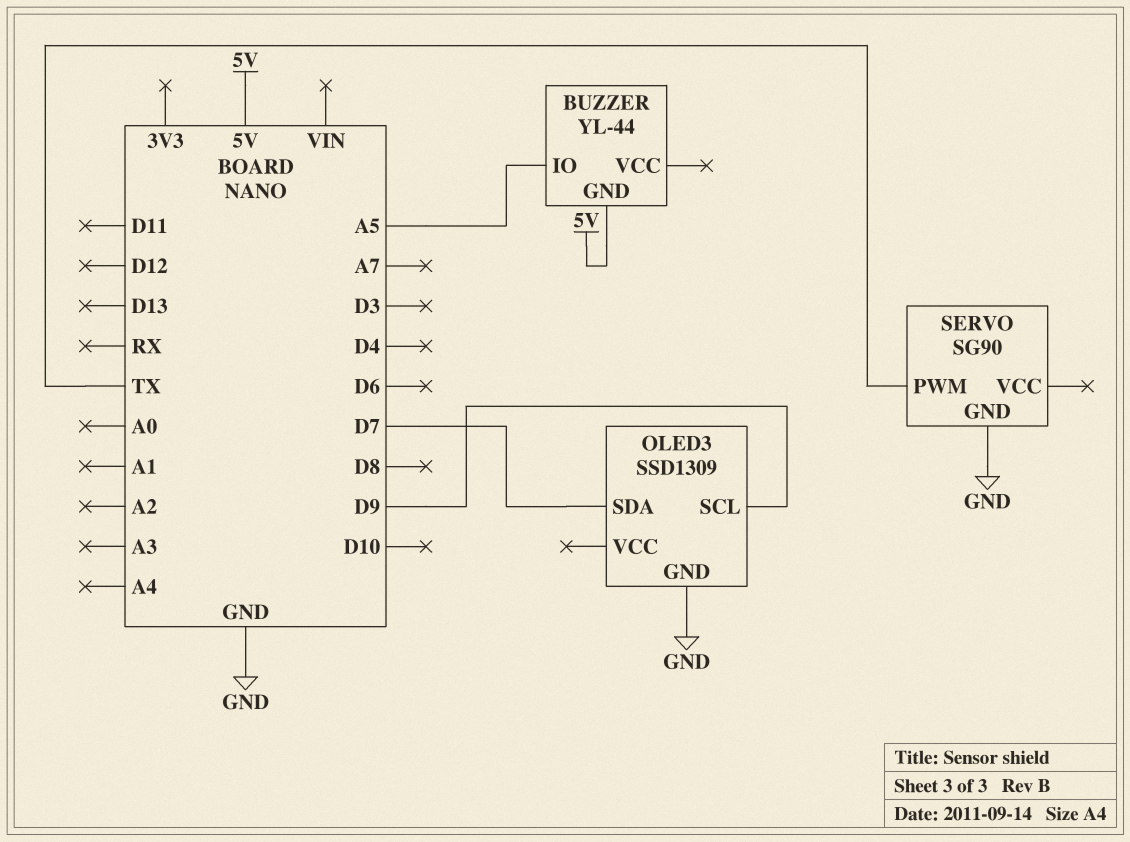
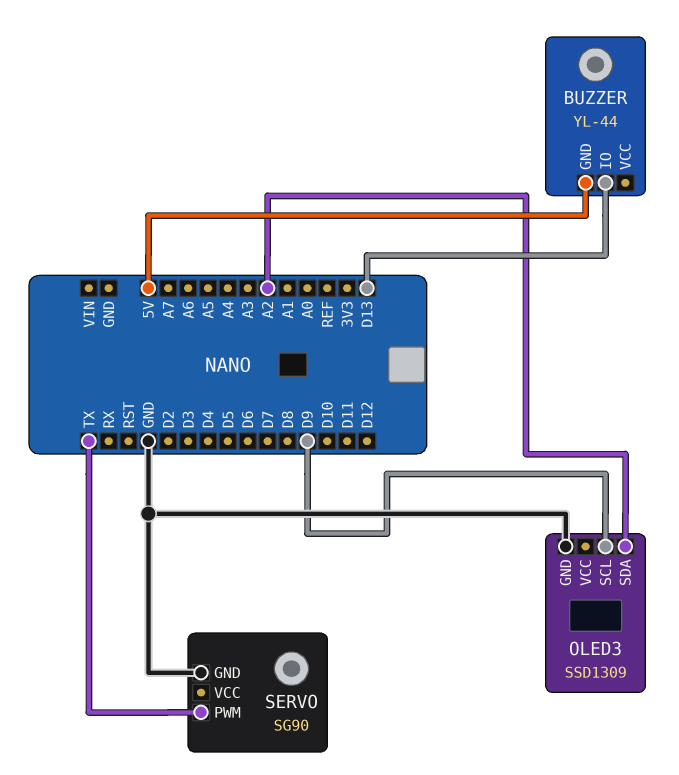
BUZZER pin IO: A5 -> D13
OLED3 pin SDA: D7 -> A2

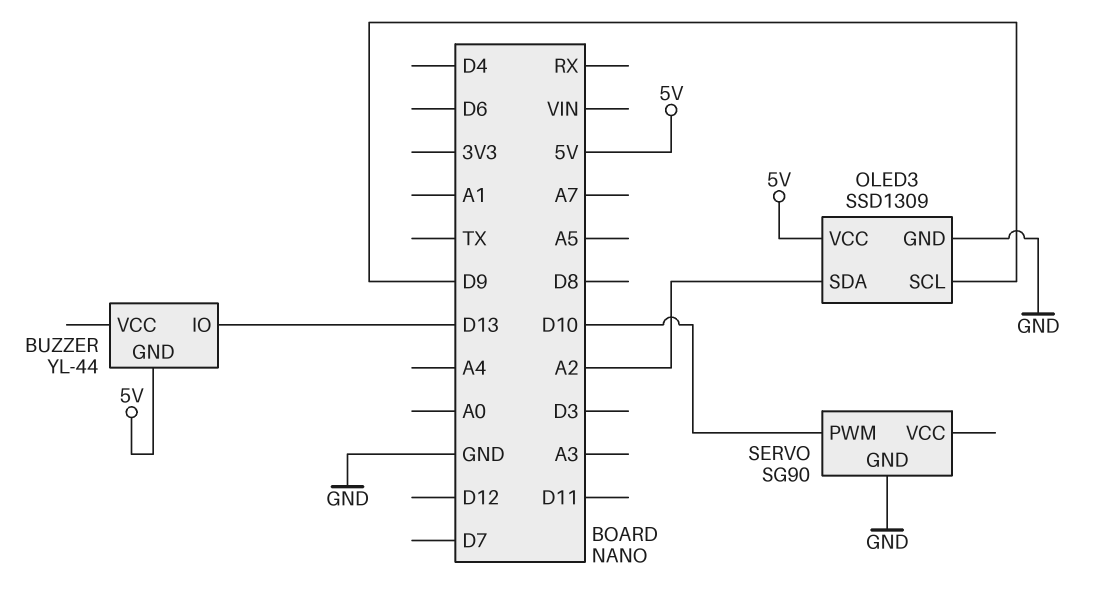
OLED3 pin VCC: none -> 5V
SERVO pin PWM: TX -> D10

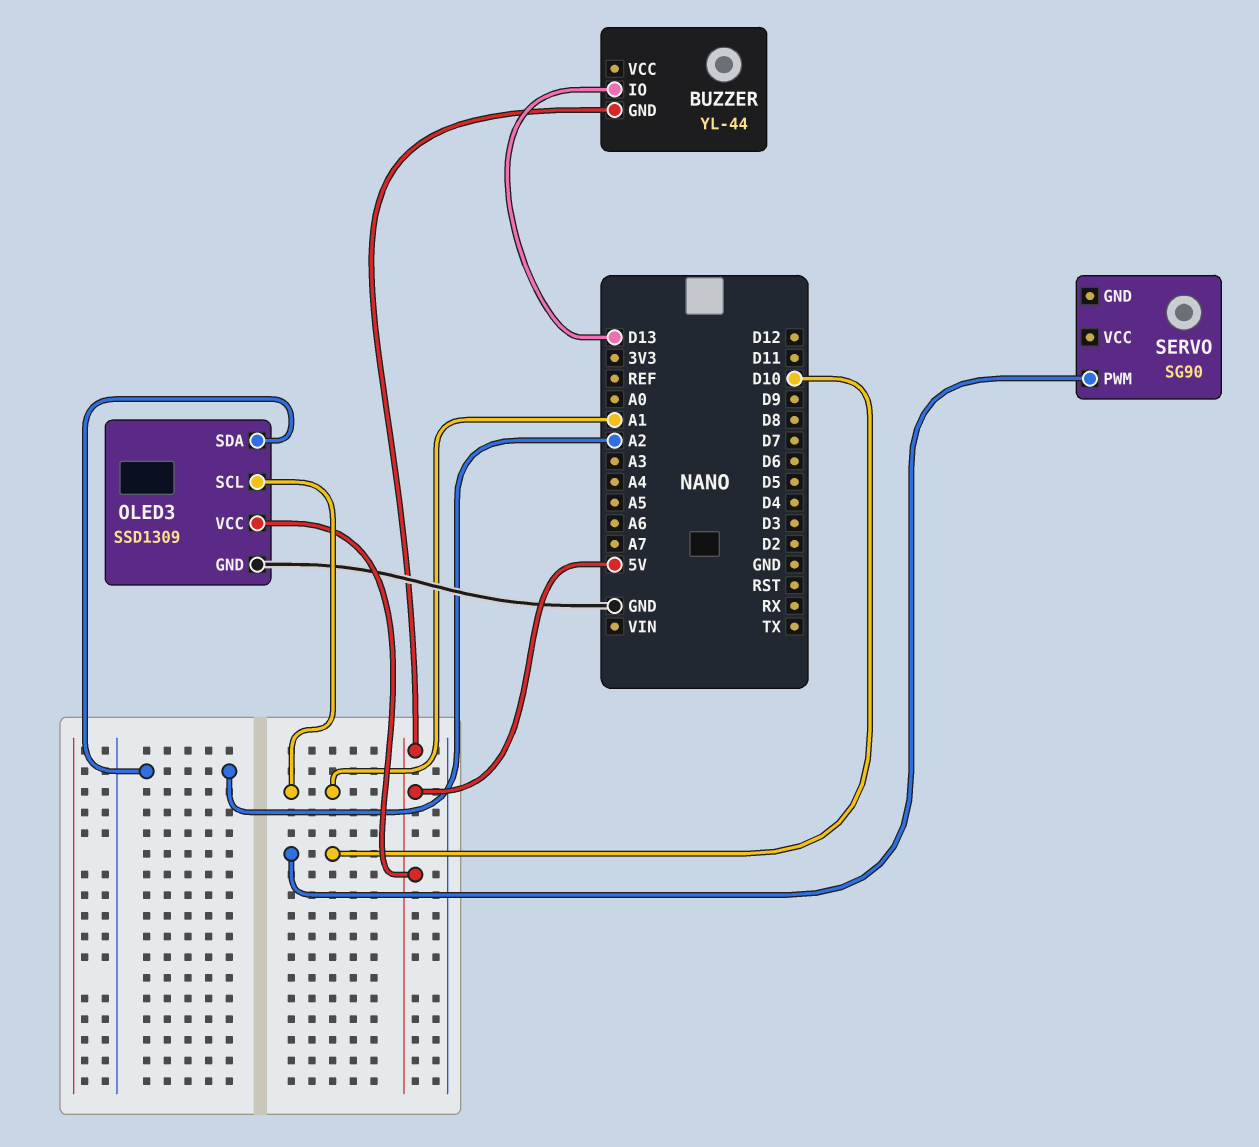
OLED3 pin SCL: D9 -> A1
SERVO pin GND: GND -> none

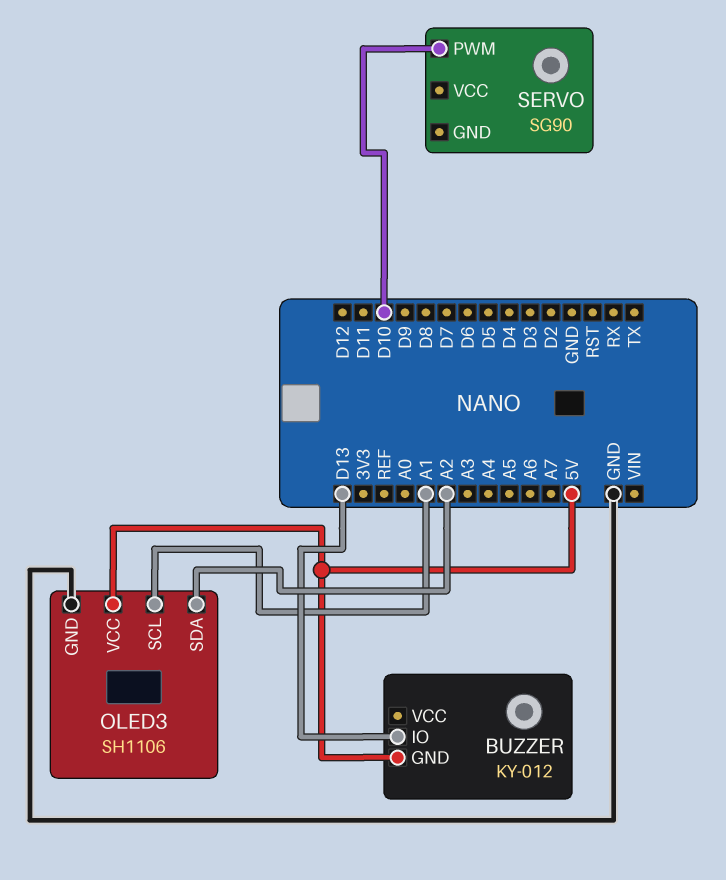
BUZZER: YL-44 -> KY-012
OLED3: SSD1309 -> SH1106

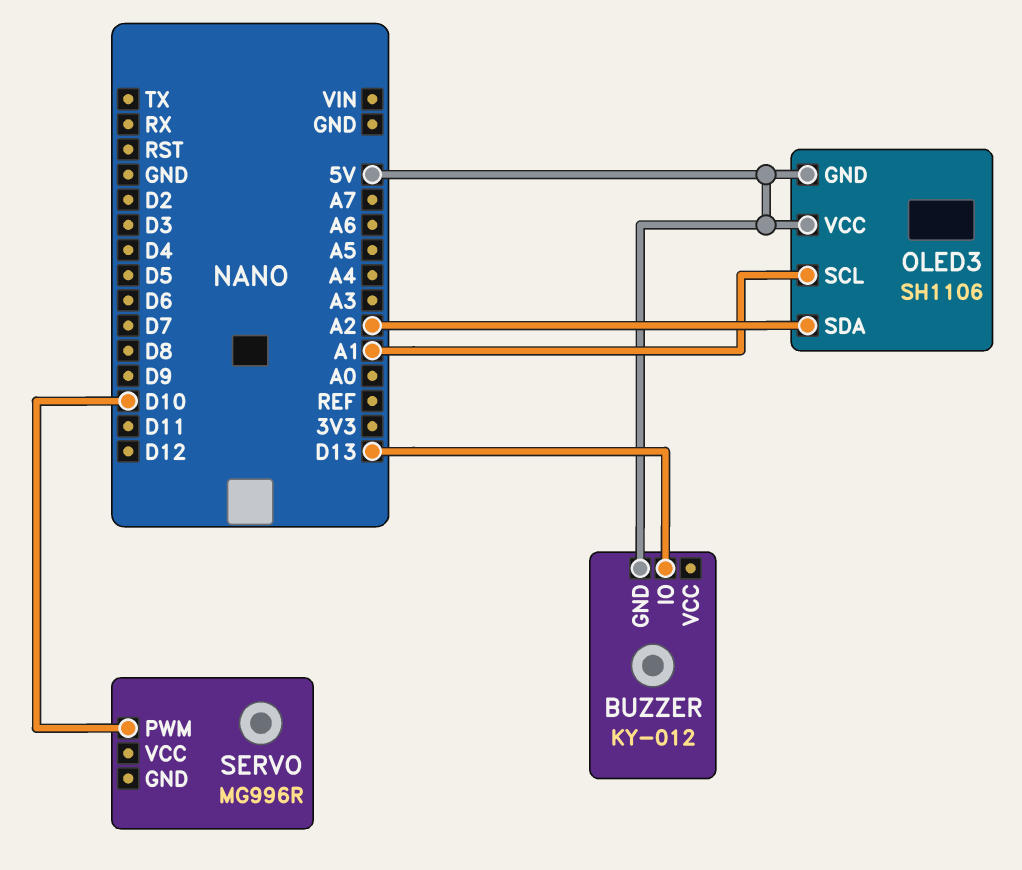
OLED3 pin GND: GND -> 5V
SERVO: SG90 -> MG996R

